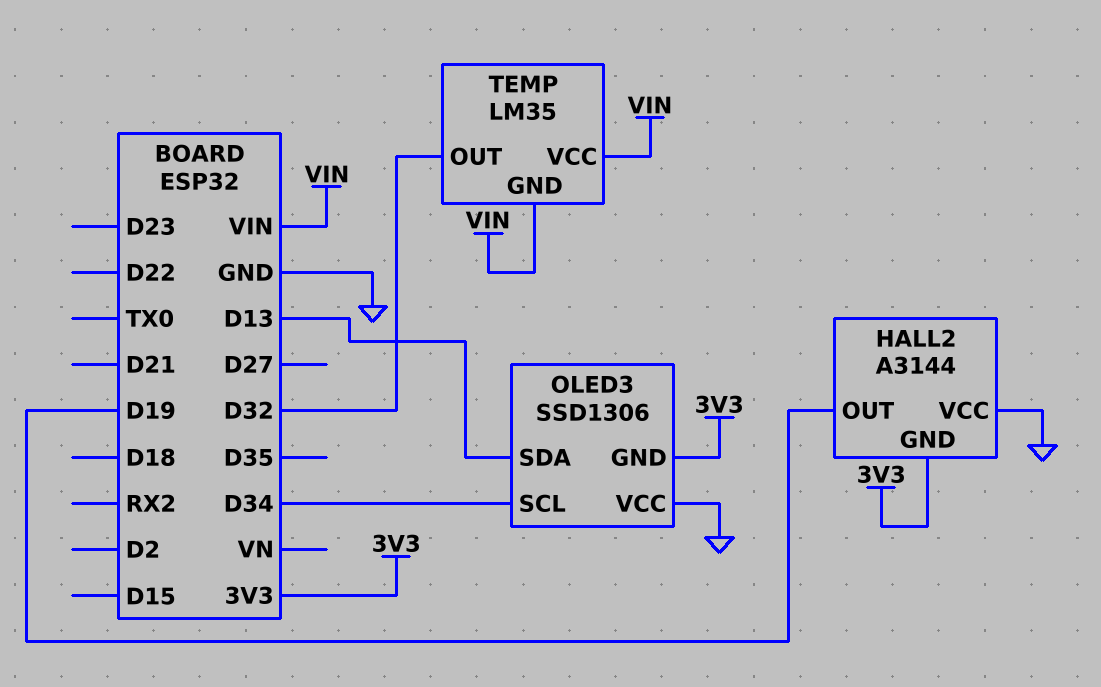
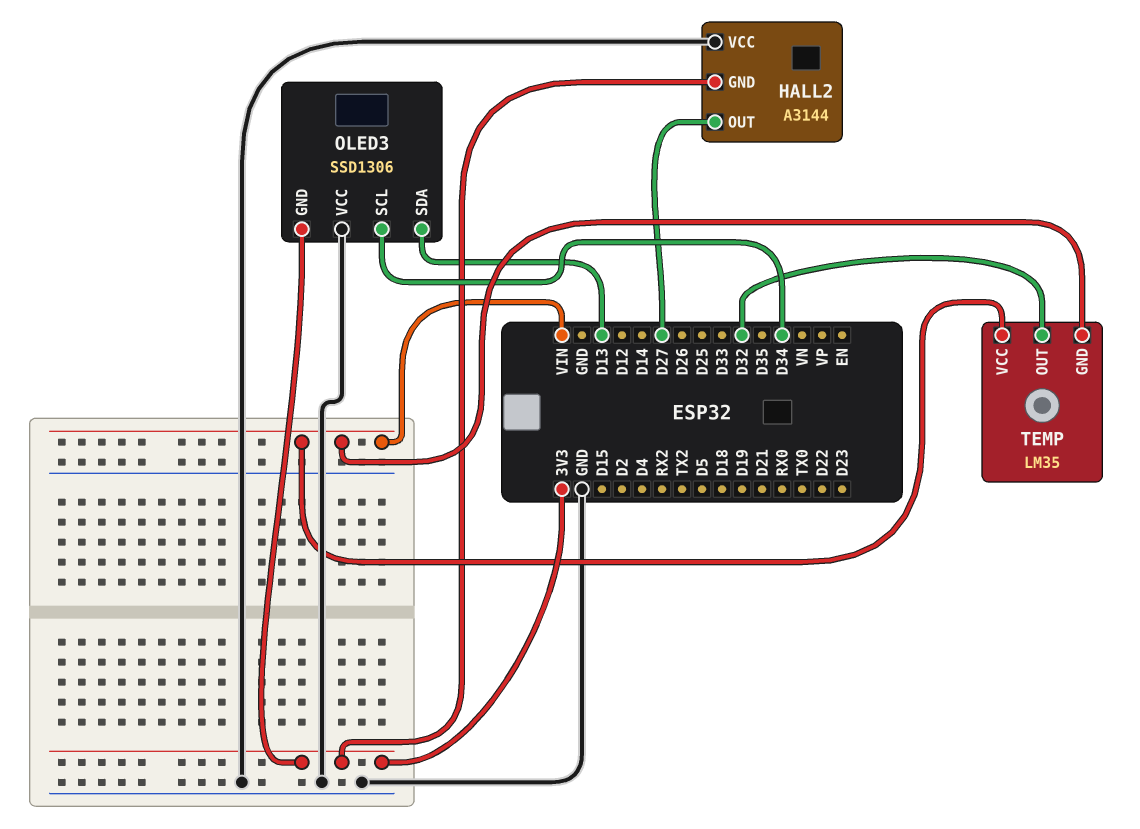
HALL2 pin OUT: D19 -> D27

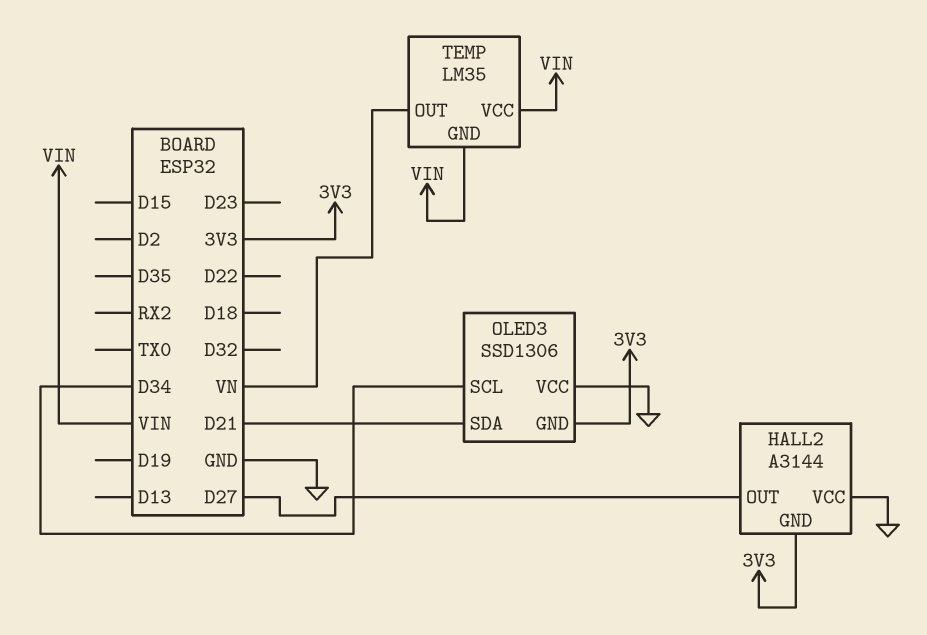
OLED3 pin SDA: D13 -> D21
TEMP pin OUT: D32 -> VN

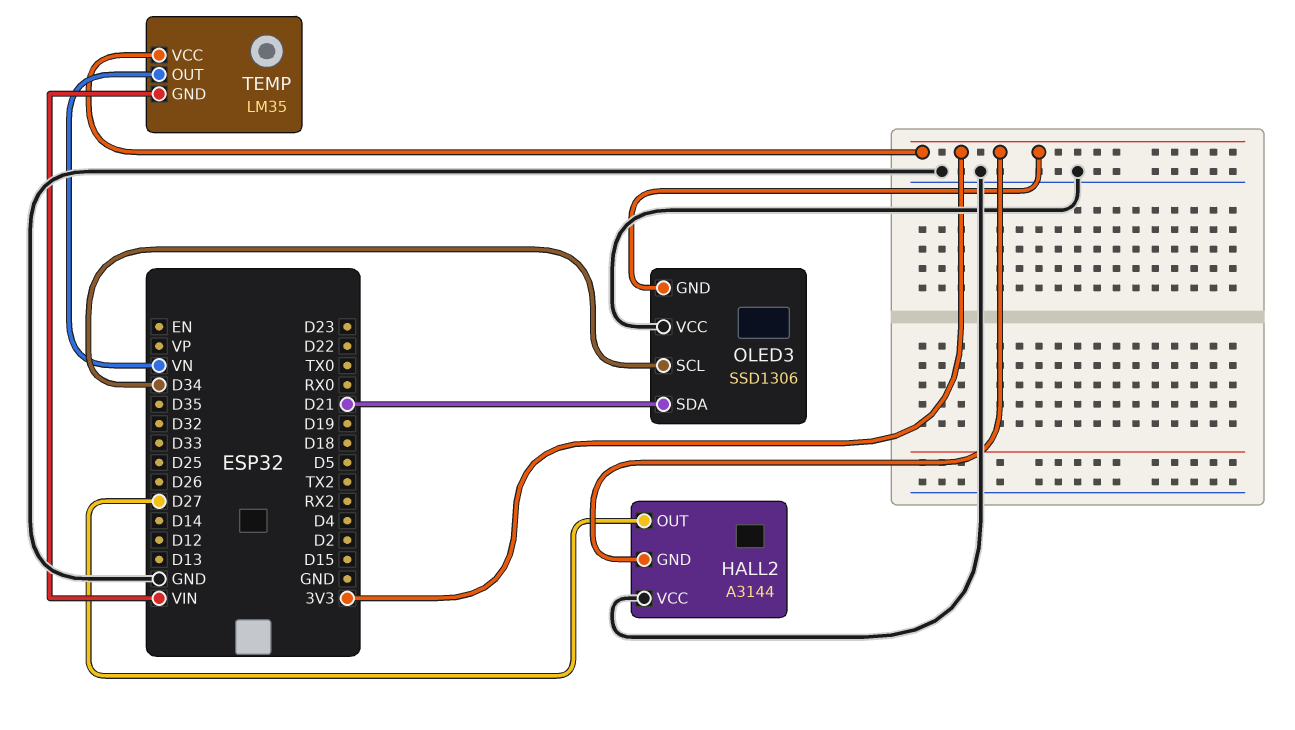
TEMP pin VCC: VIN -> 3V3

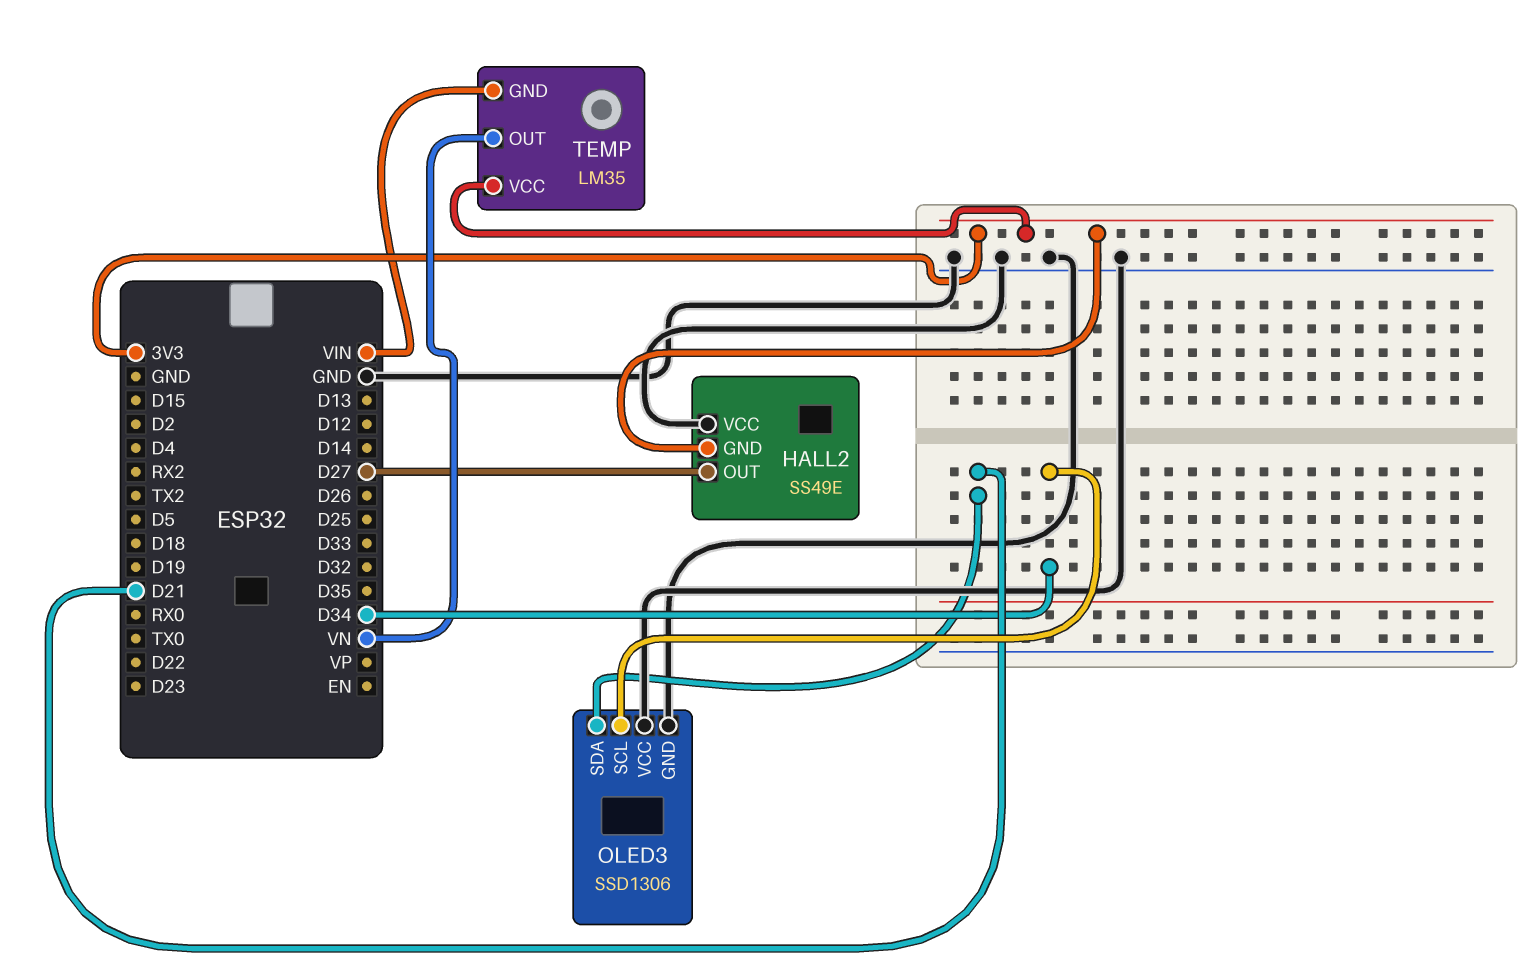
HALL2: A3144 -> SS49E
OLED3 pin GND: 3V3 -> GND

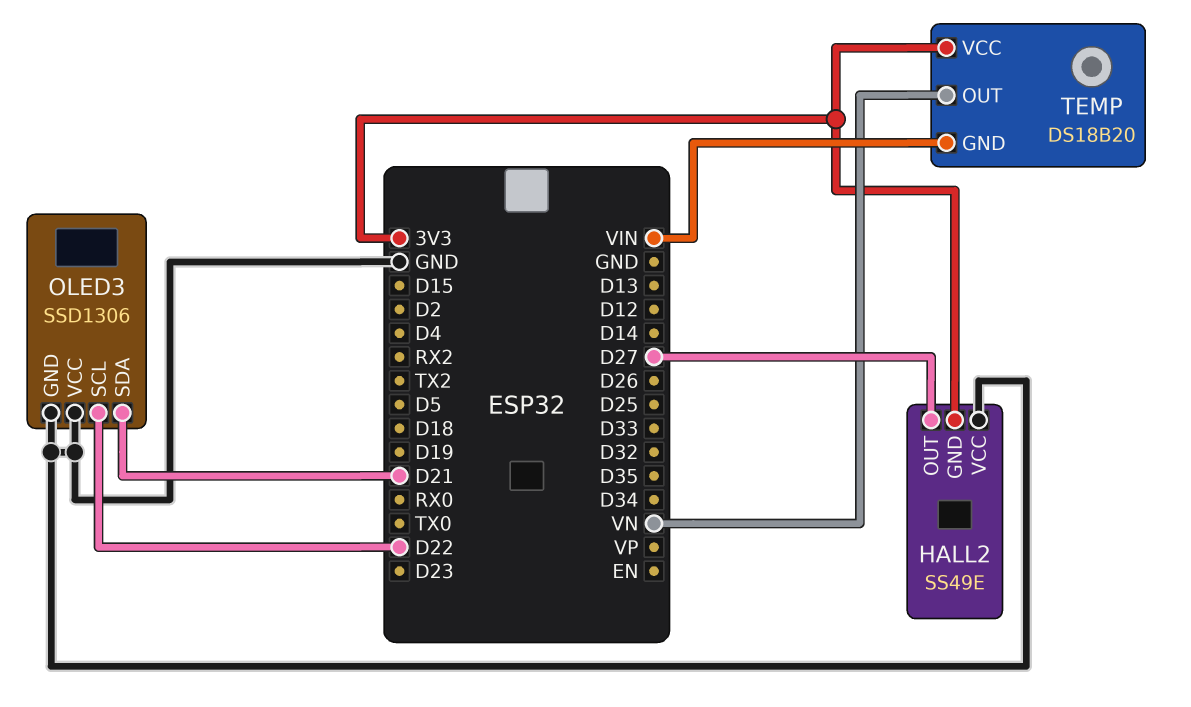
OLED3 pin SCL: D34 -> D22
TEMP: LM35 -> DS18B20

